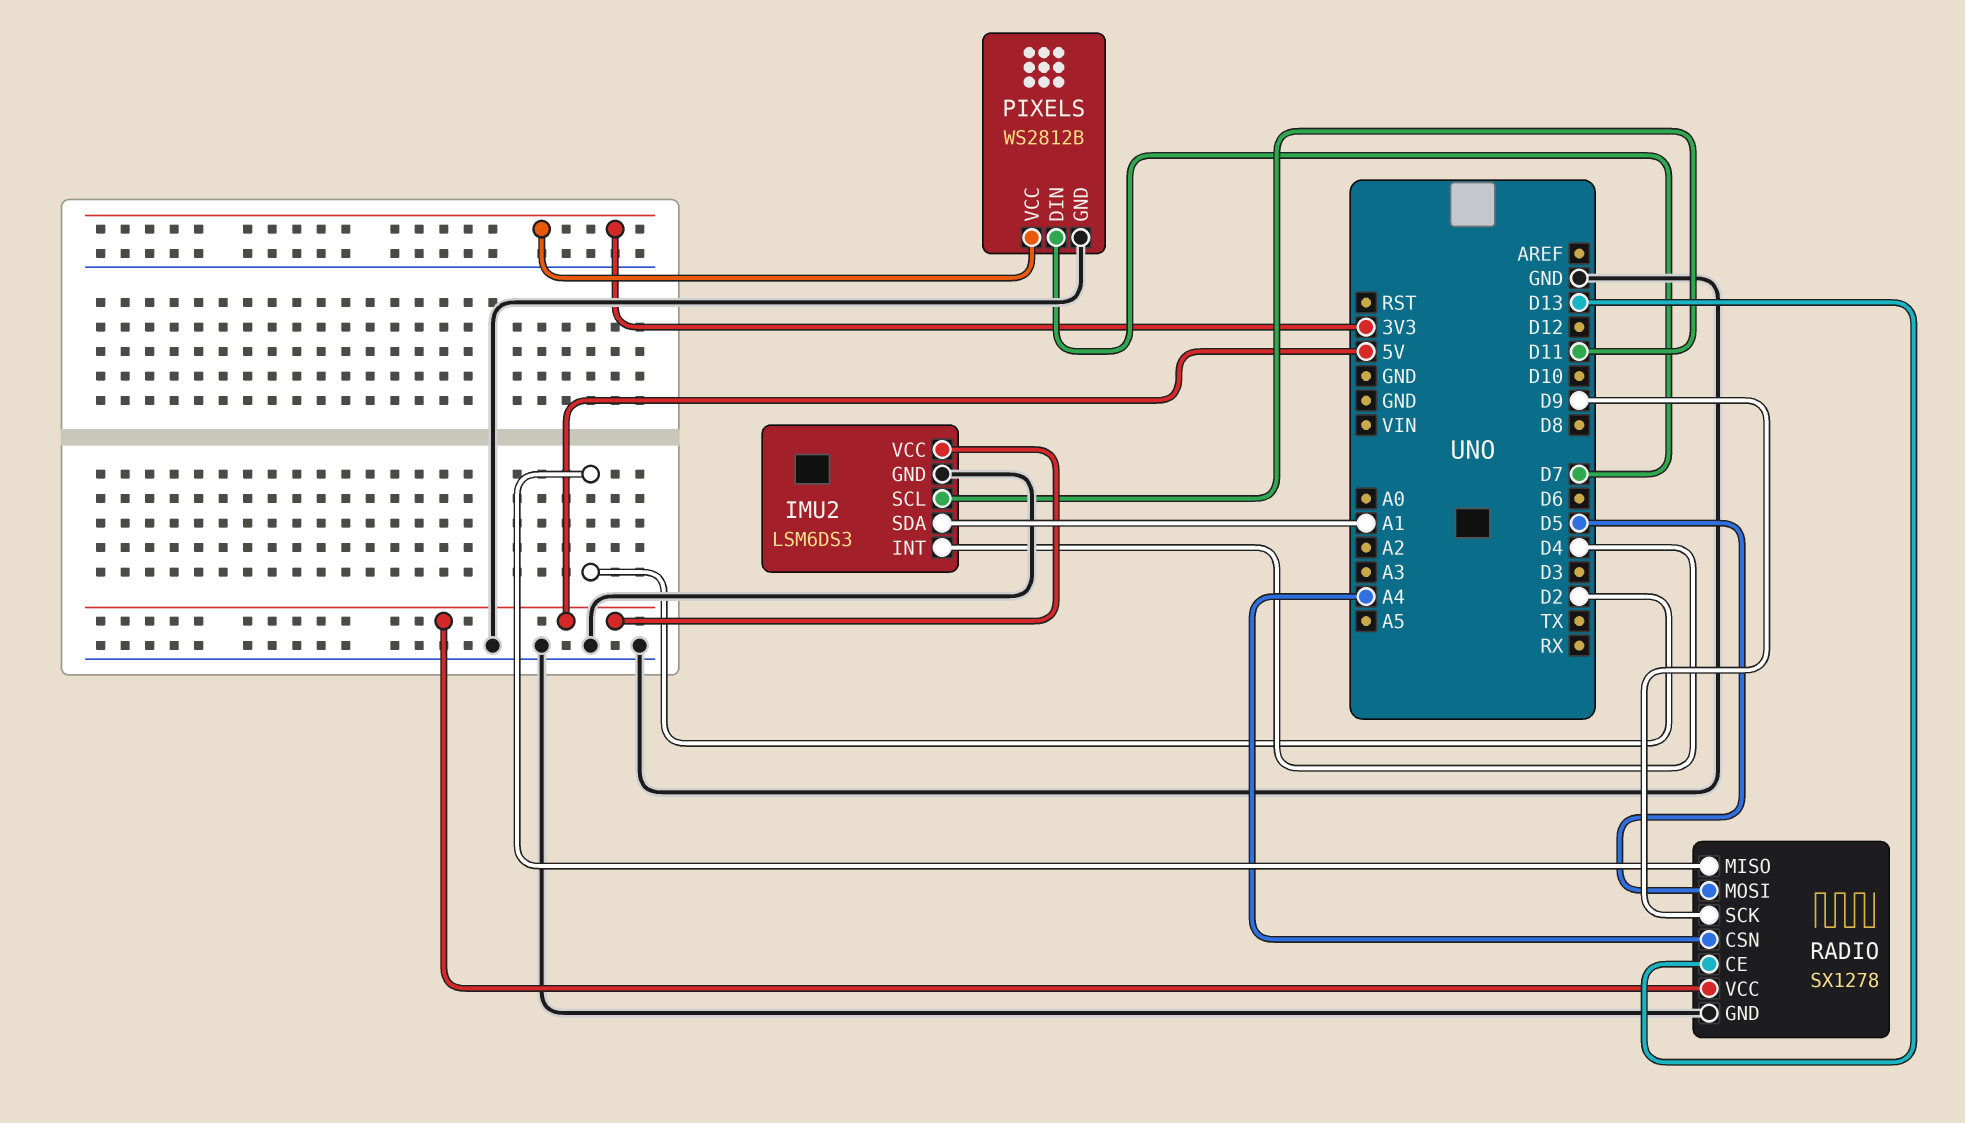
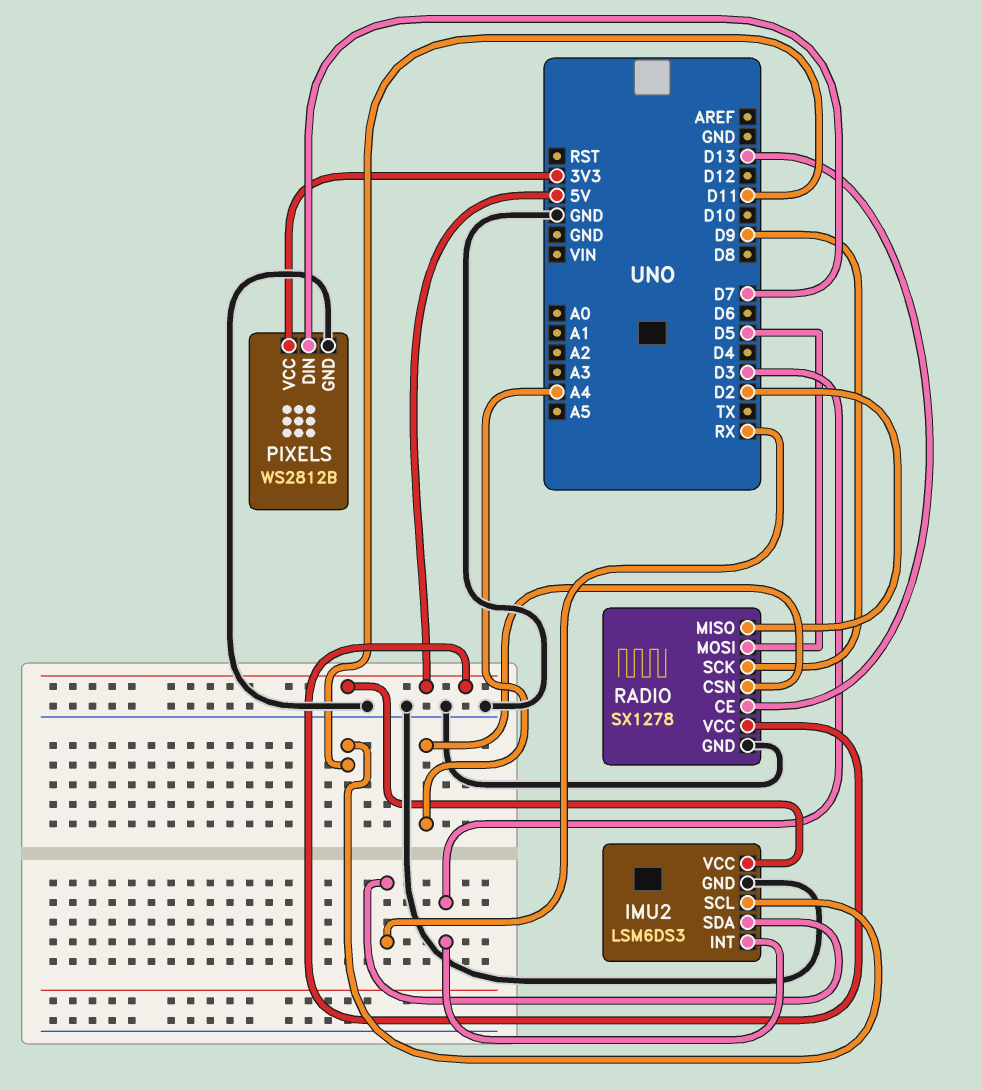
IMU2 pin INT: D4 -> D3
IMU2 pin SDA: A1 -> RX

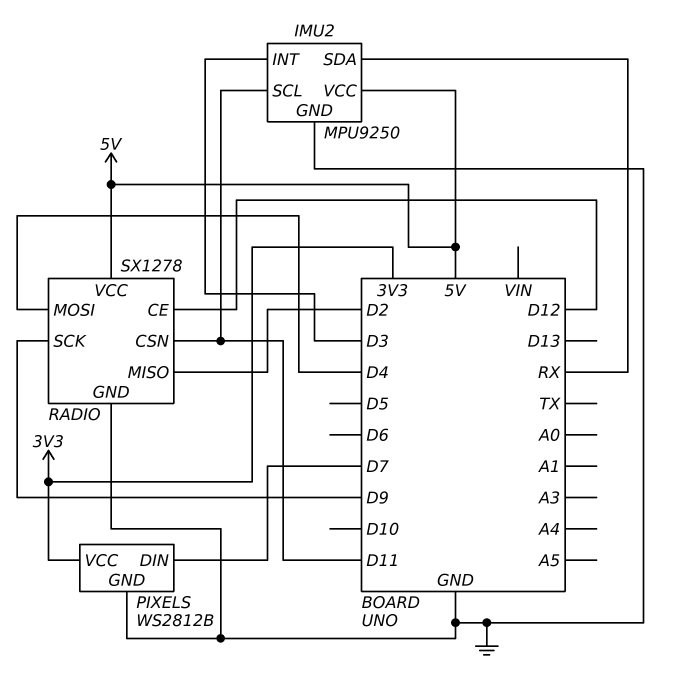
IMU2: LSM6DS3 -> MPU9250
RADIO pin CE: D13 -> D12
RADIO pin CSN: A4 -> D11
RADIO pin MOSI: D5 -> D4

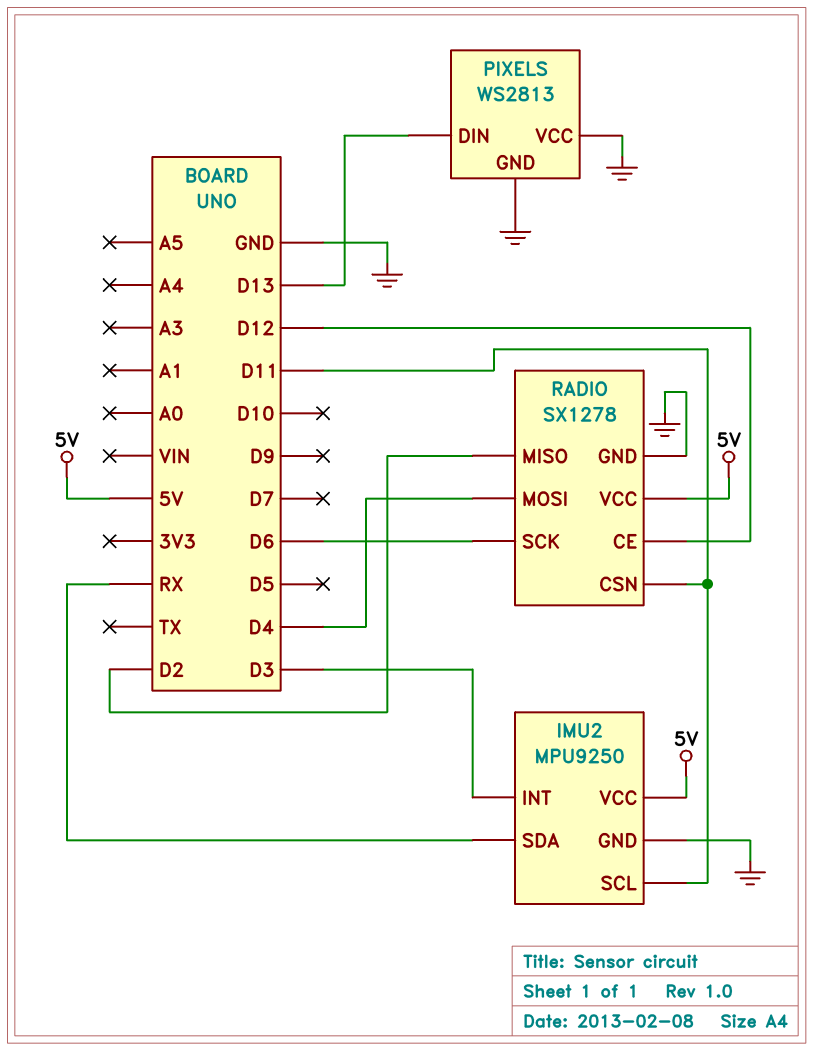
PIXELS: WS2812B -> WS2813
PIXELS pin DIN: D7 -> D13
PIXELS pin VCC: 3V3 -> GND
RADIO pin SCK: D9 -> D6

